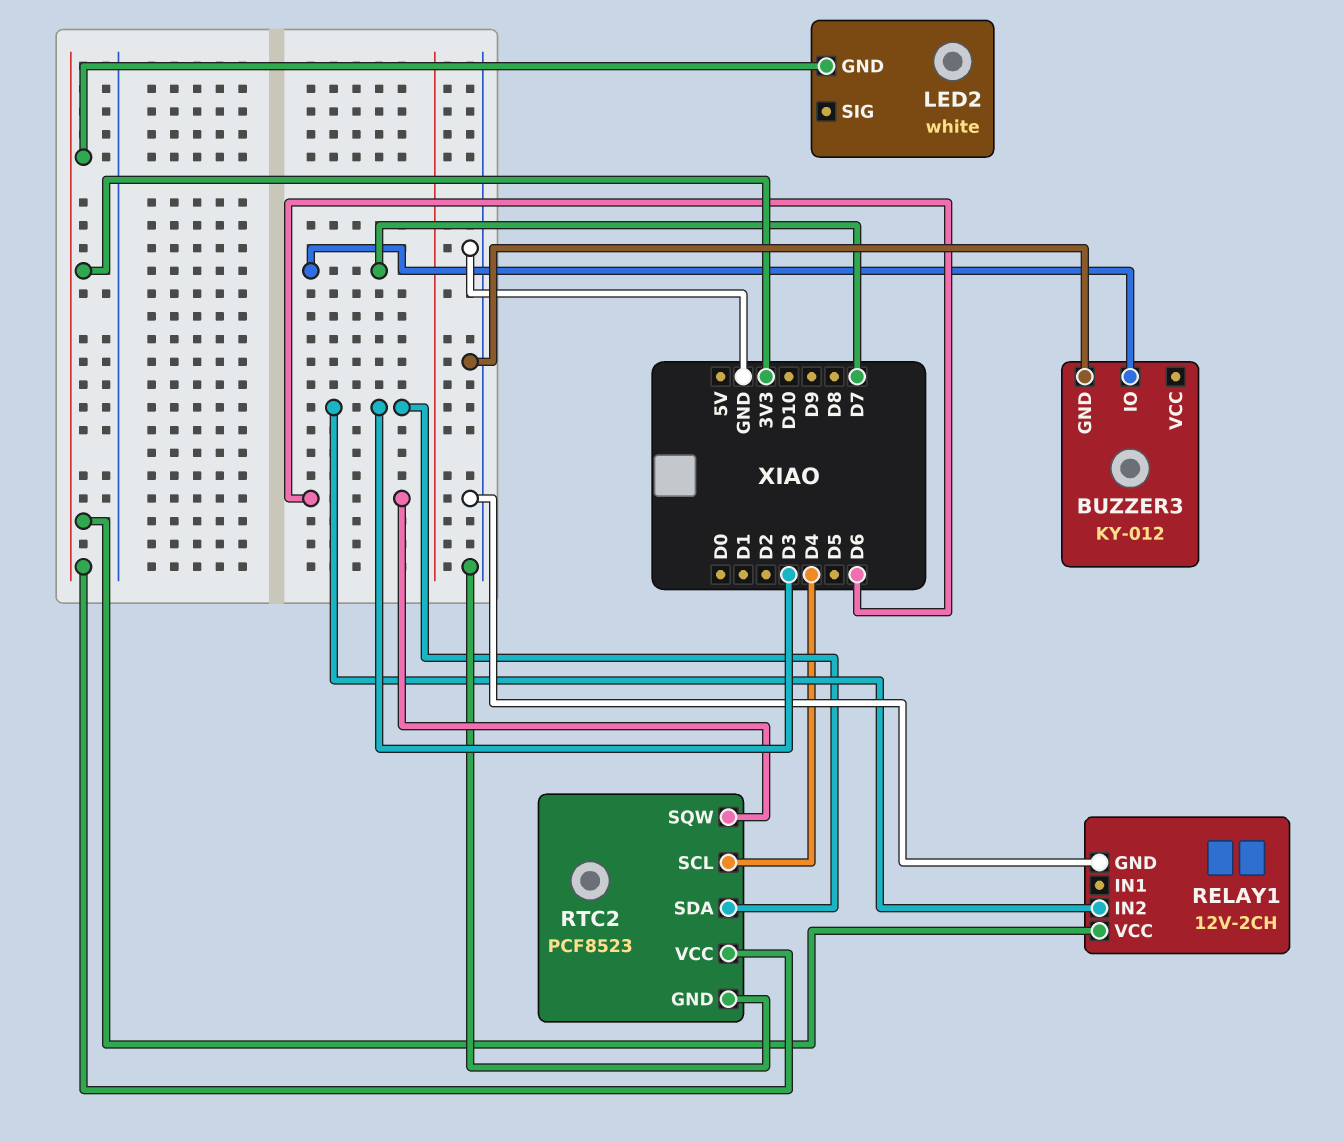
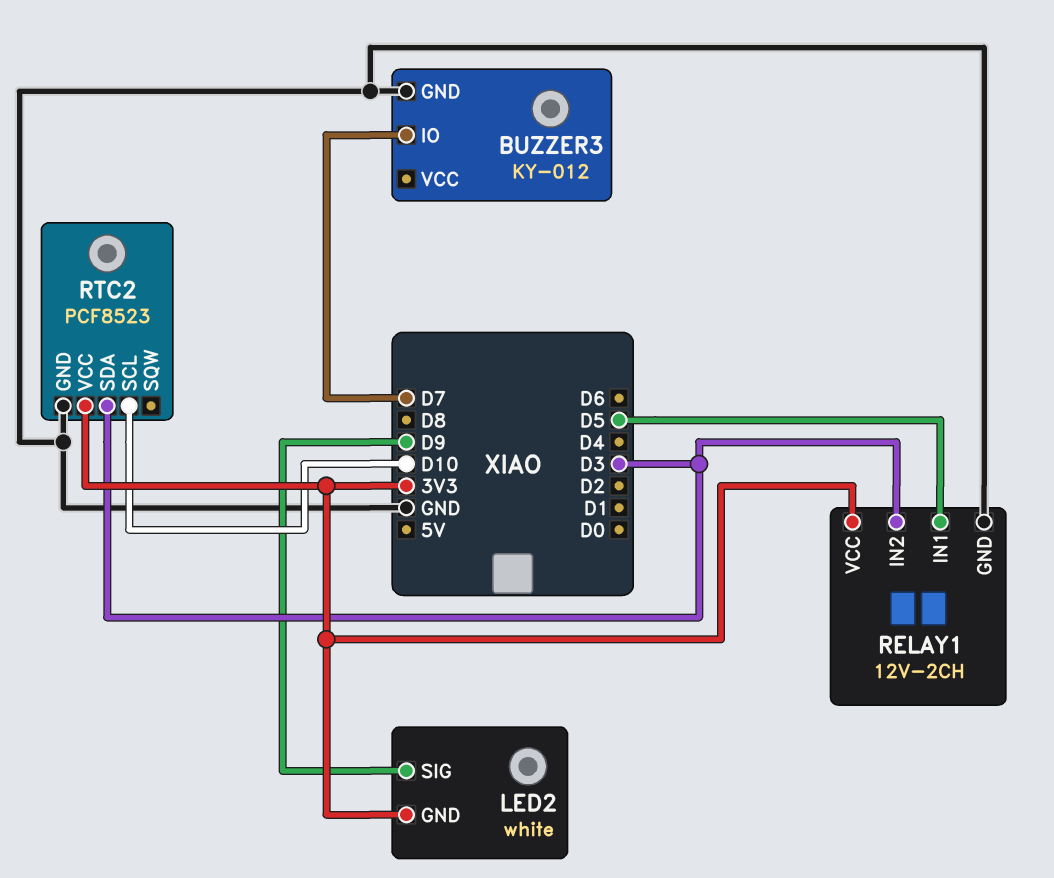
LED2 pin SIG: none -> D9
RELAY1 pin IN1: none -> D5
RTC2 pin SCL: D4 -> D10
RTC2 pin SQW: D6 -> none

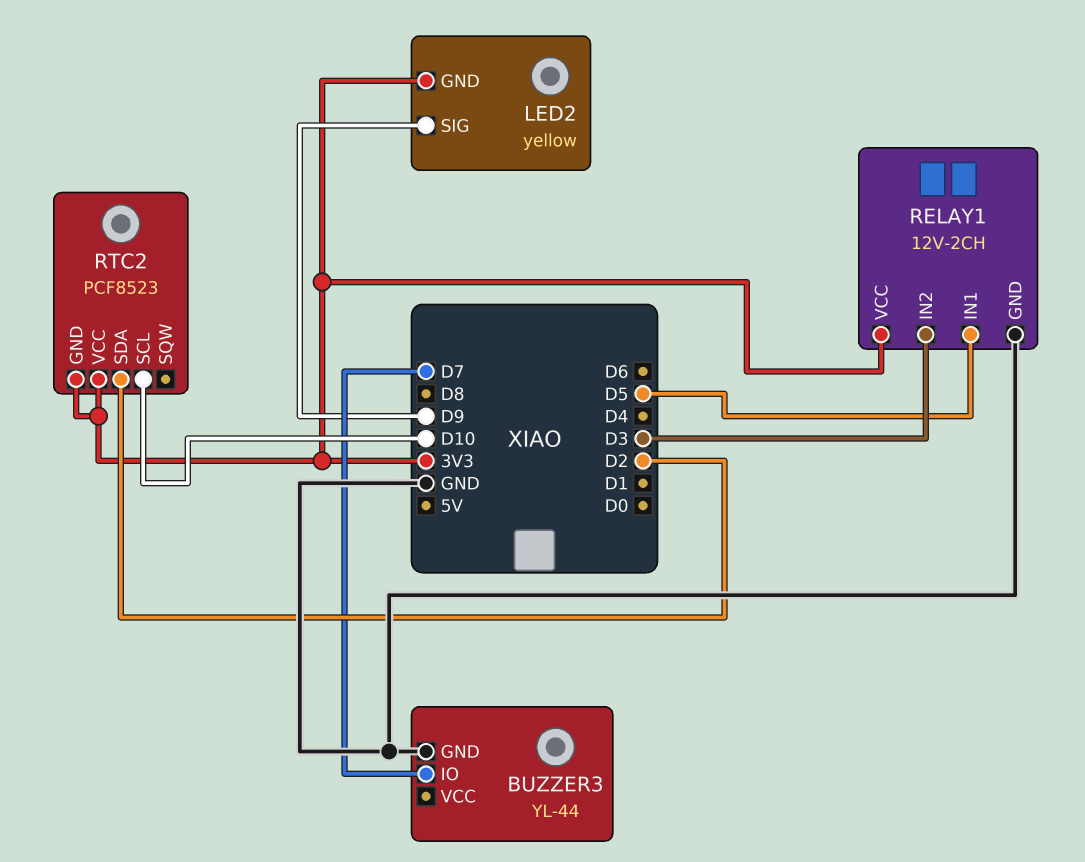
BUZZER3: KY-012 -> YL-44
LED2: white -> yellow
RTC2 pin GND: GND -> 3V3
RTC2 pin SDA: D3 -> D2

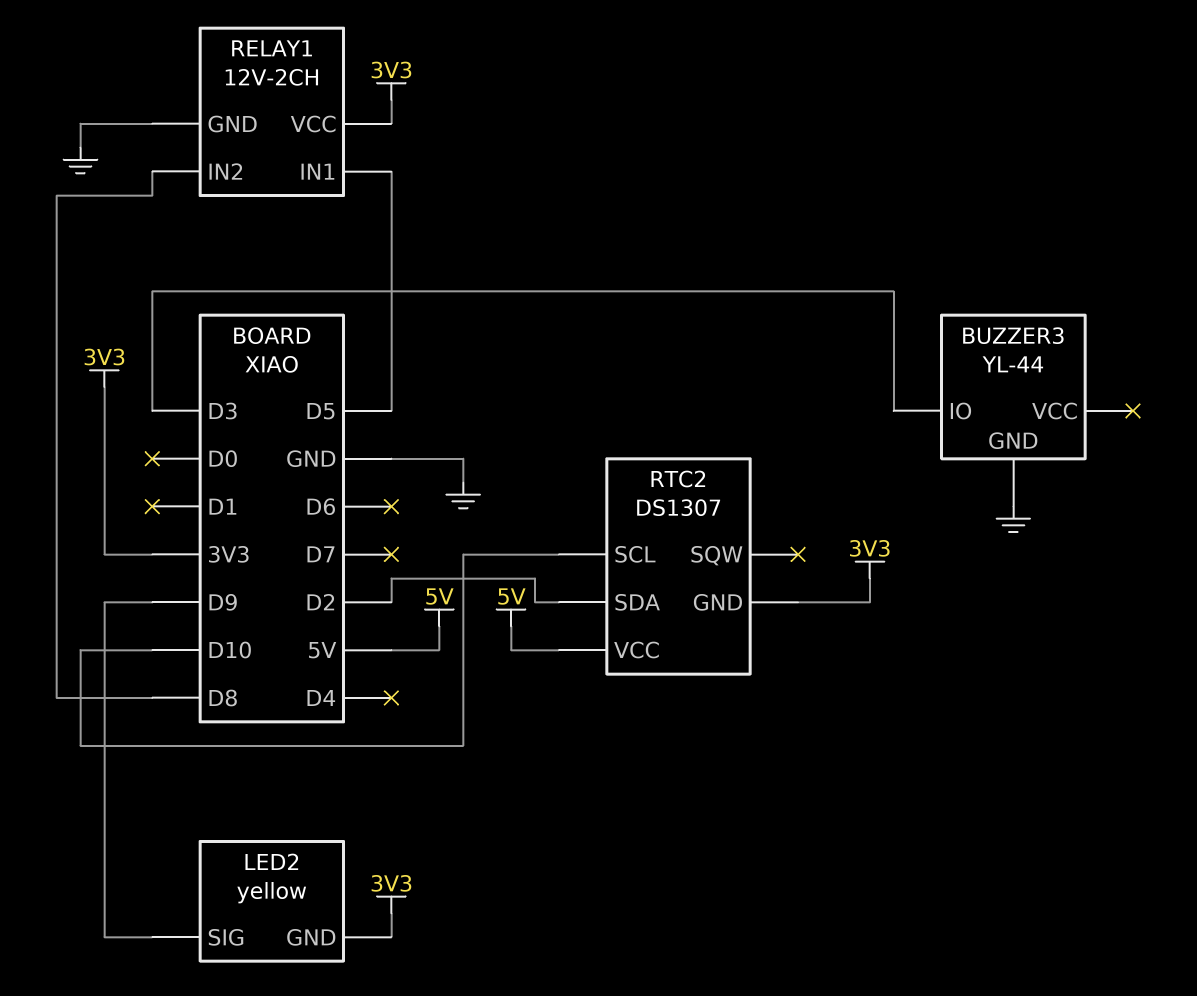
BUZZER3 pin IO: D7 -> D3
RELAY1 pin IN2: D3 -> D8
RTC2: PCF8523 -> DS1307
RTC2 pin VCC: 3V3 -> 5V

